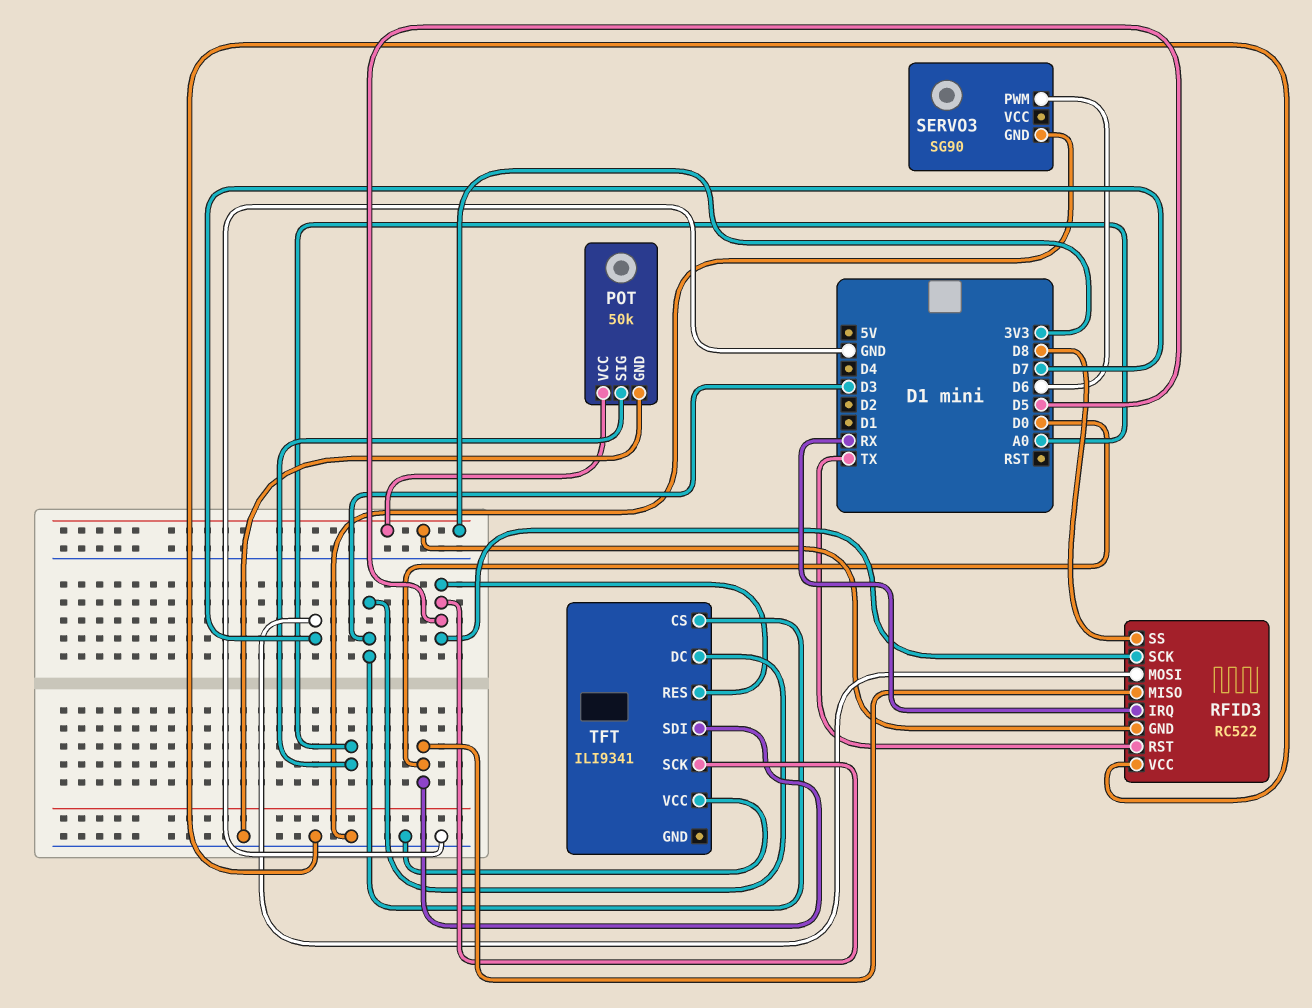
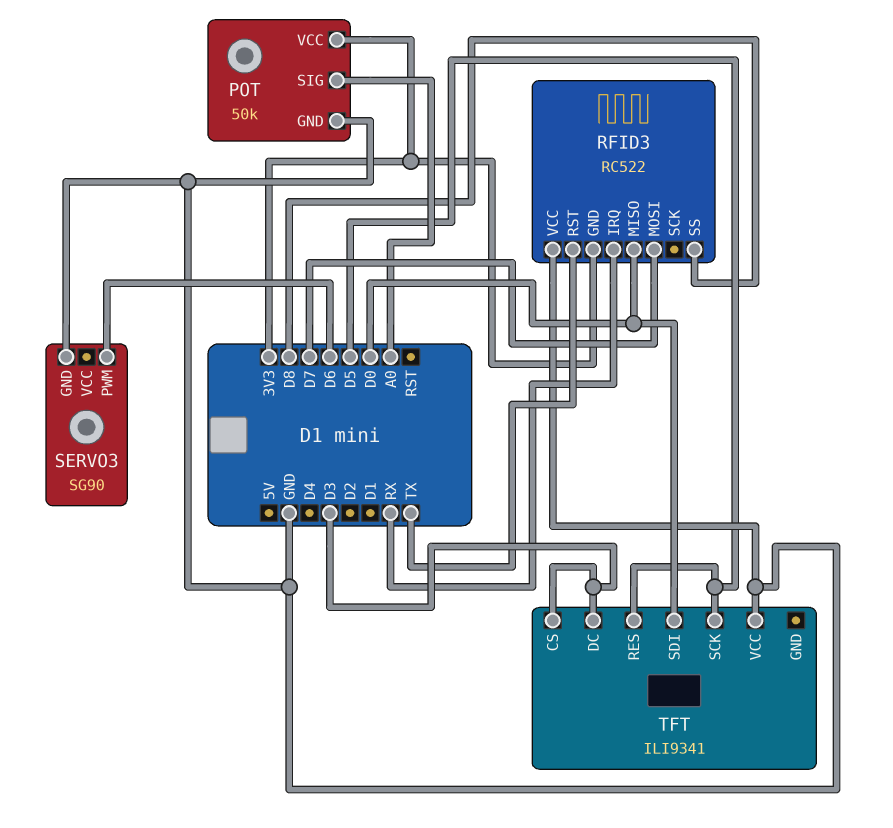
RFID3 pin SCK: D5 -> none

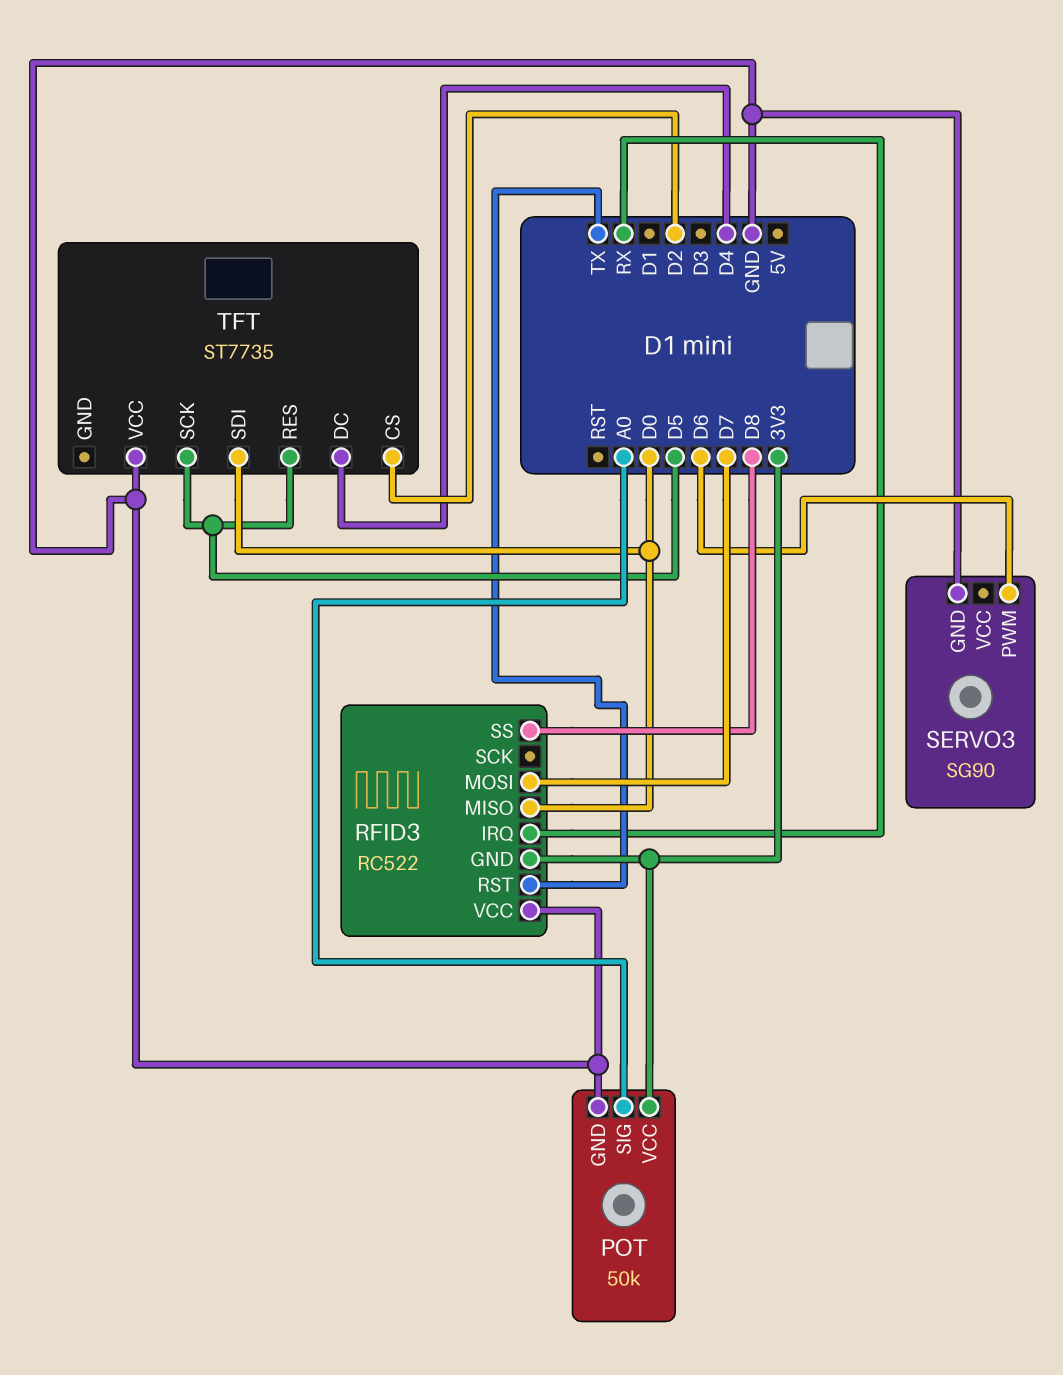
TFT: ILI9341 -> ST7735
TFT pin CS: D3 -> D2
TFT pin DC: D3 -> D4

